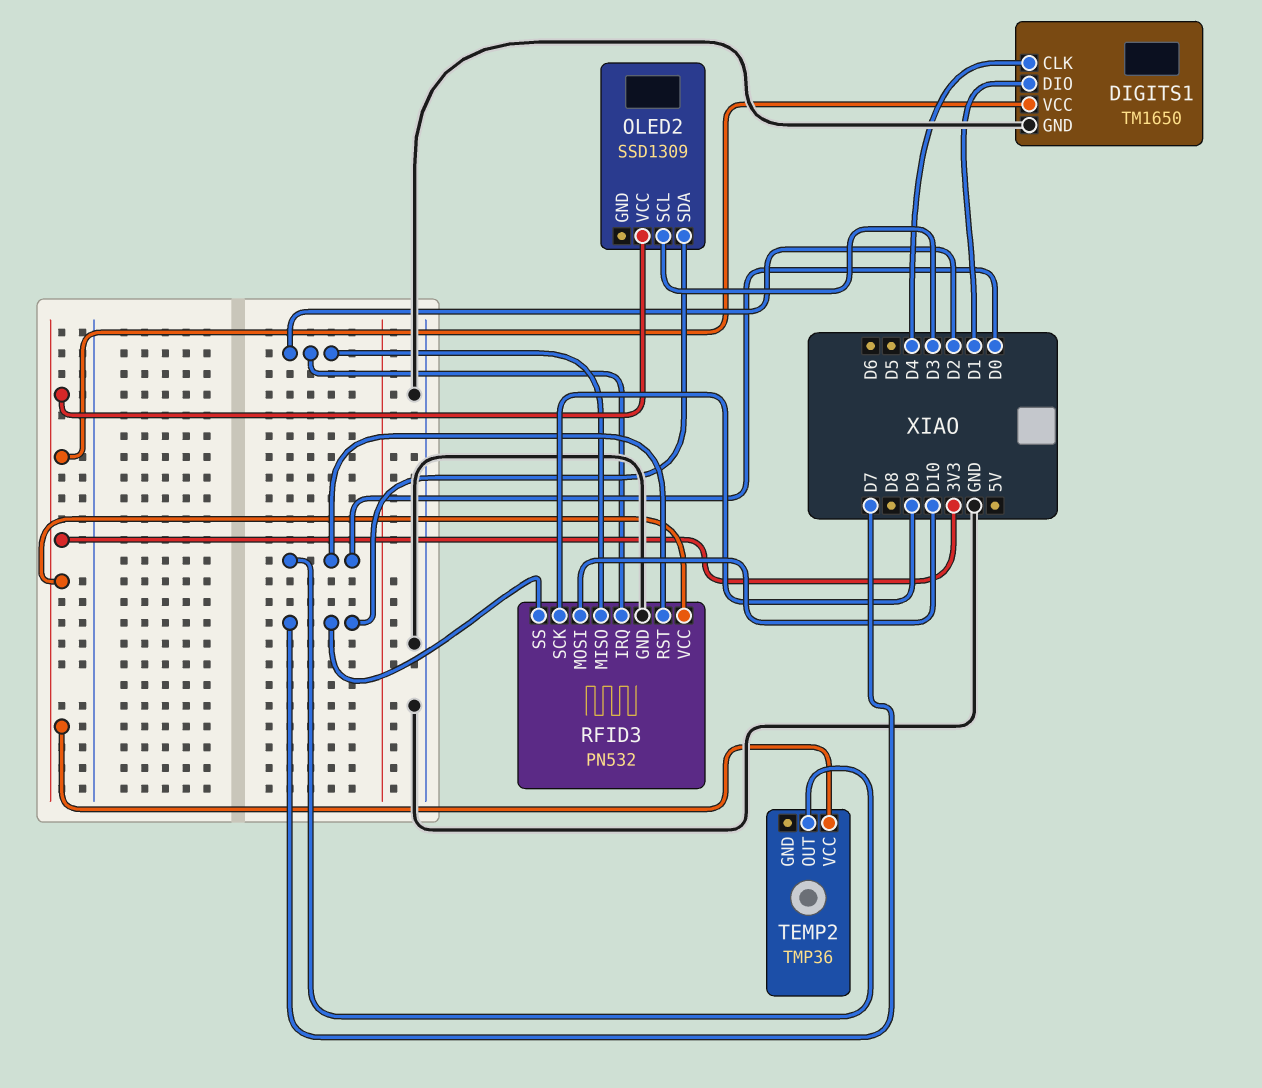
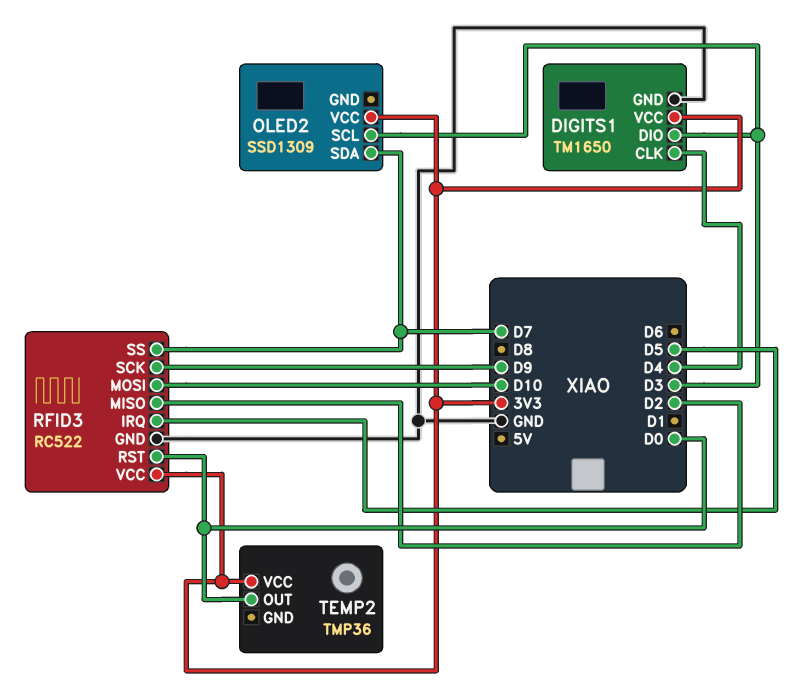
DIGITS1 pin DIO: D1 -> D3
RFID3: PN532 -> RC522
RFID3 pin IRQ: D2 -> D5

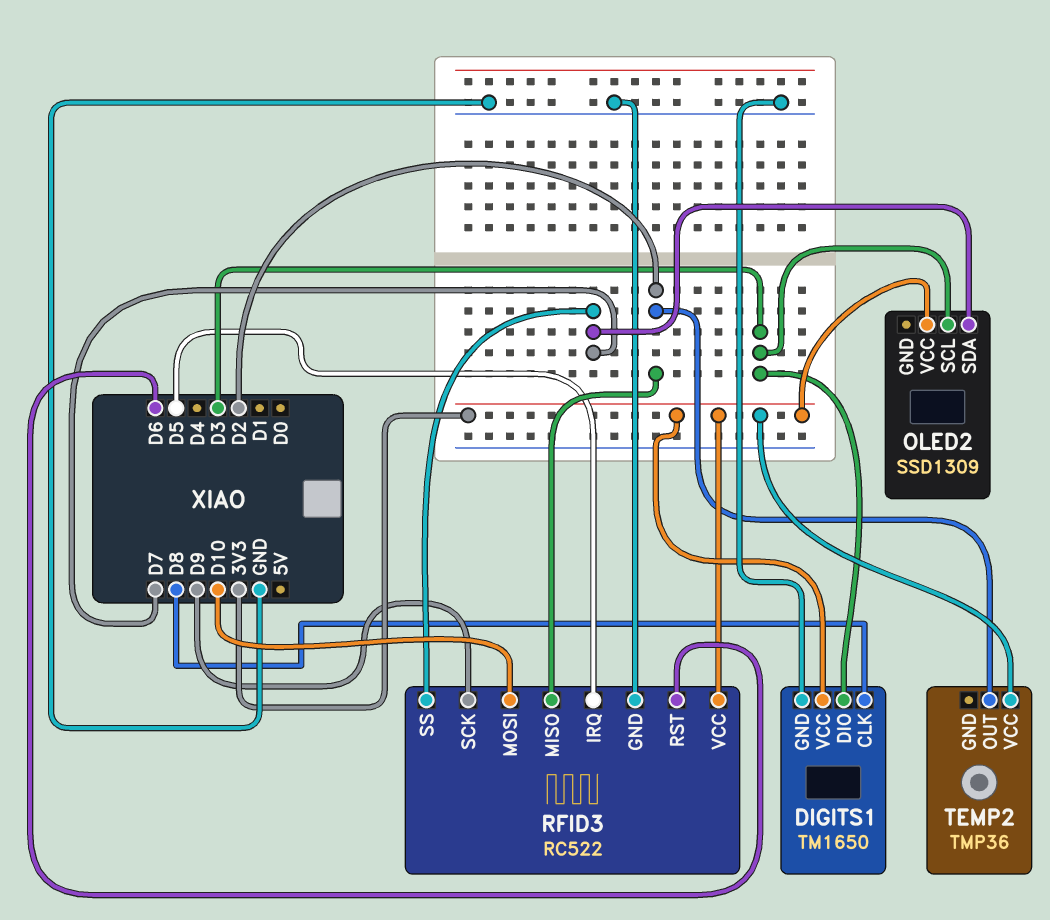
DIGITS1 pin CLK: D4 -> D8
RFID3 pin RST: D0 -> D6
TEMP2 pin OUT: D0 -> D2

